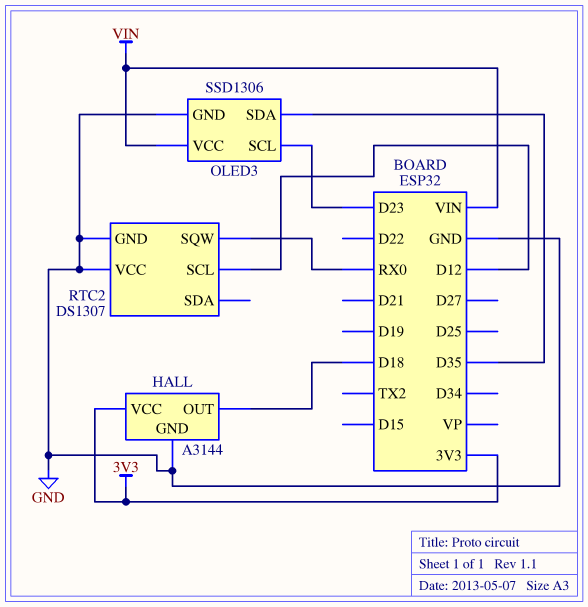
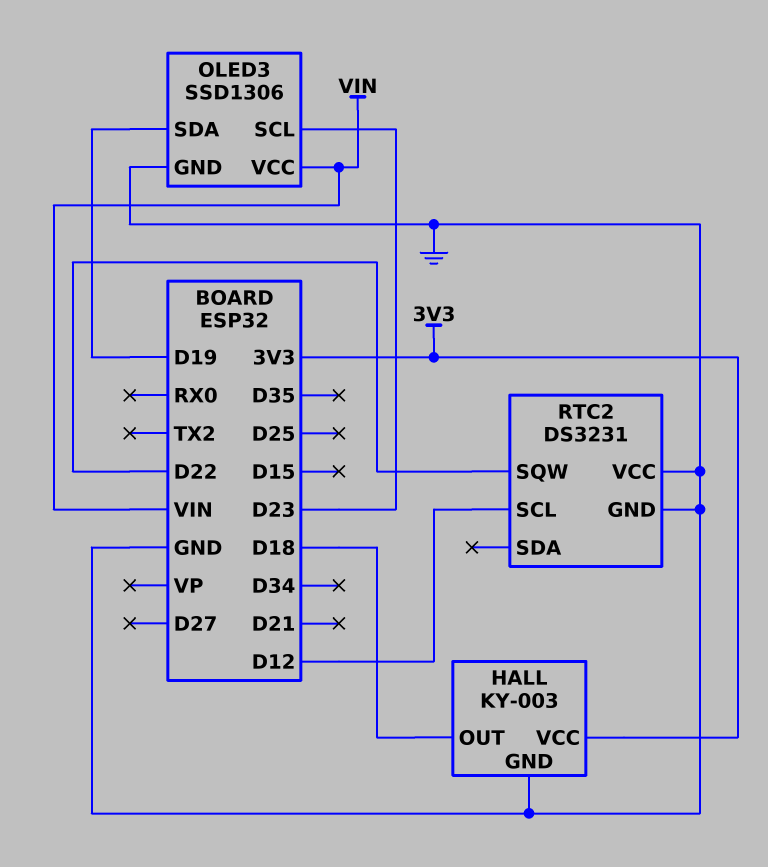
HALL: A3144 -> KY-003
OLED3 pin SDA: D35 -> D19
RTC2: DS1307 -> DS3231
RTC2 pin SQW: RX0 -> D22

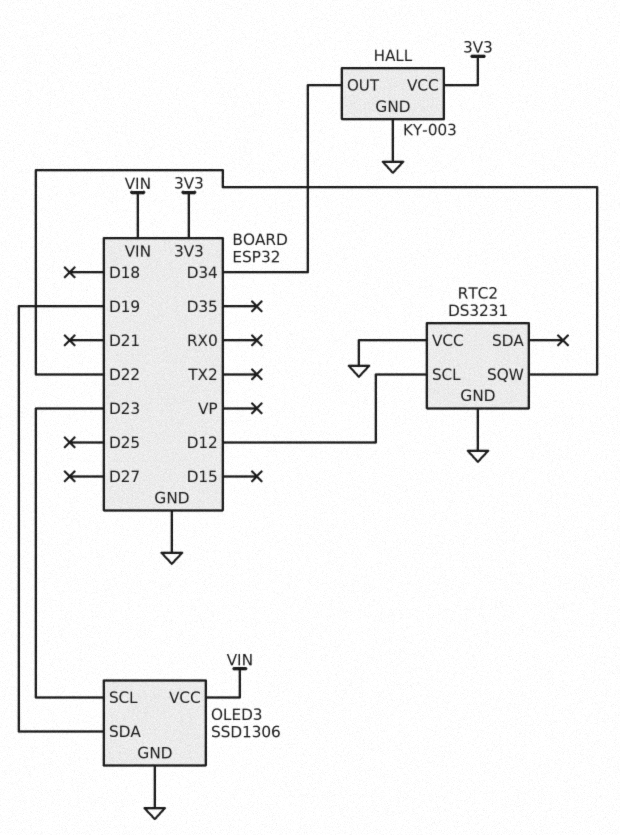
HALL pin OUT: D18 -> D34

